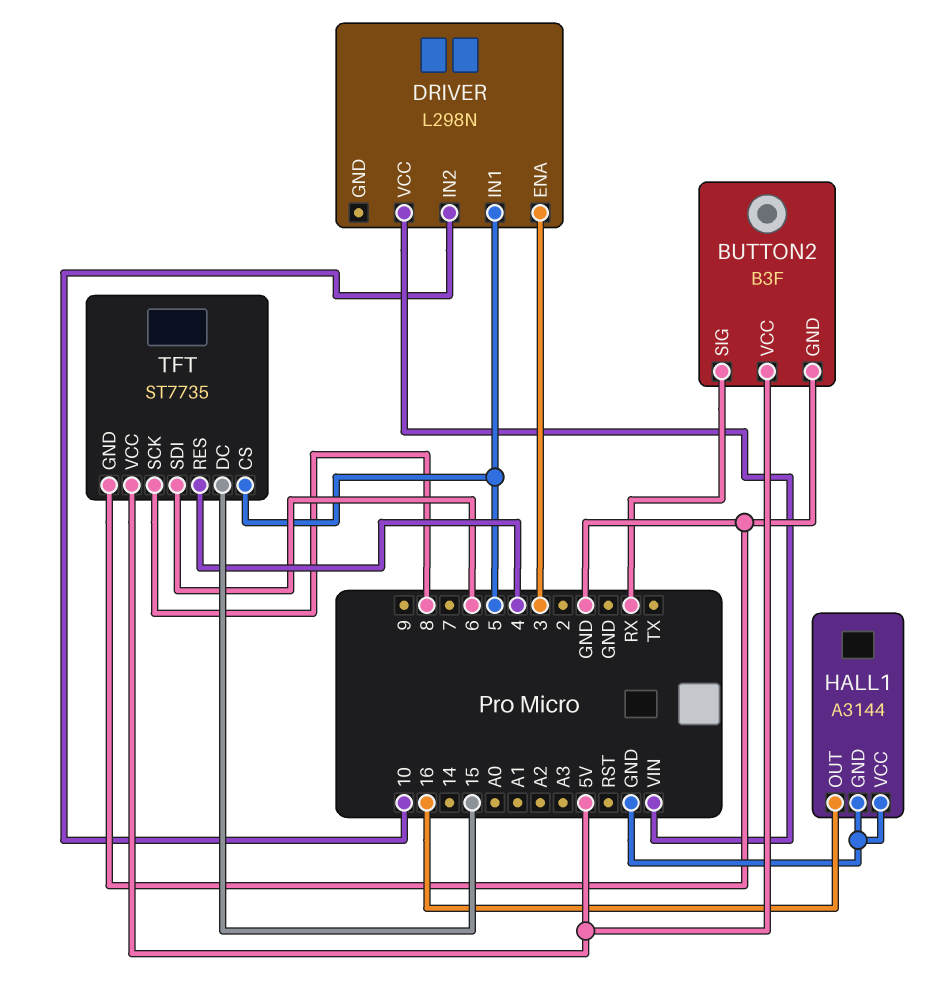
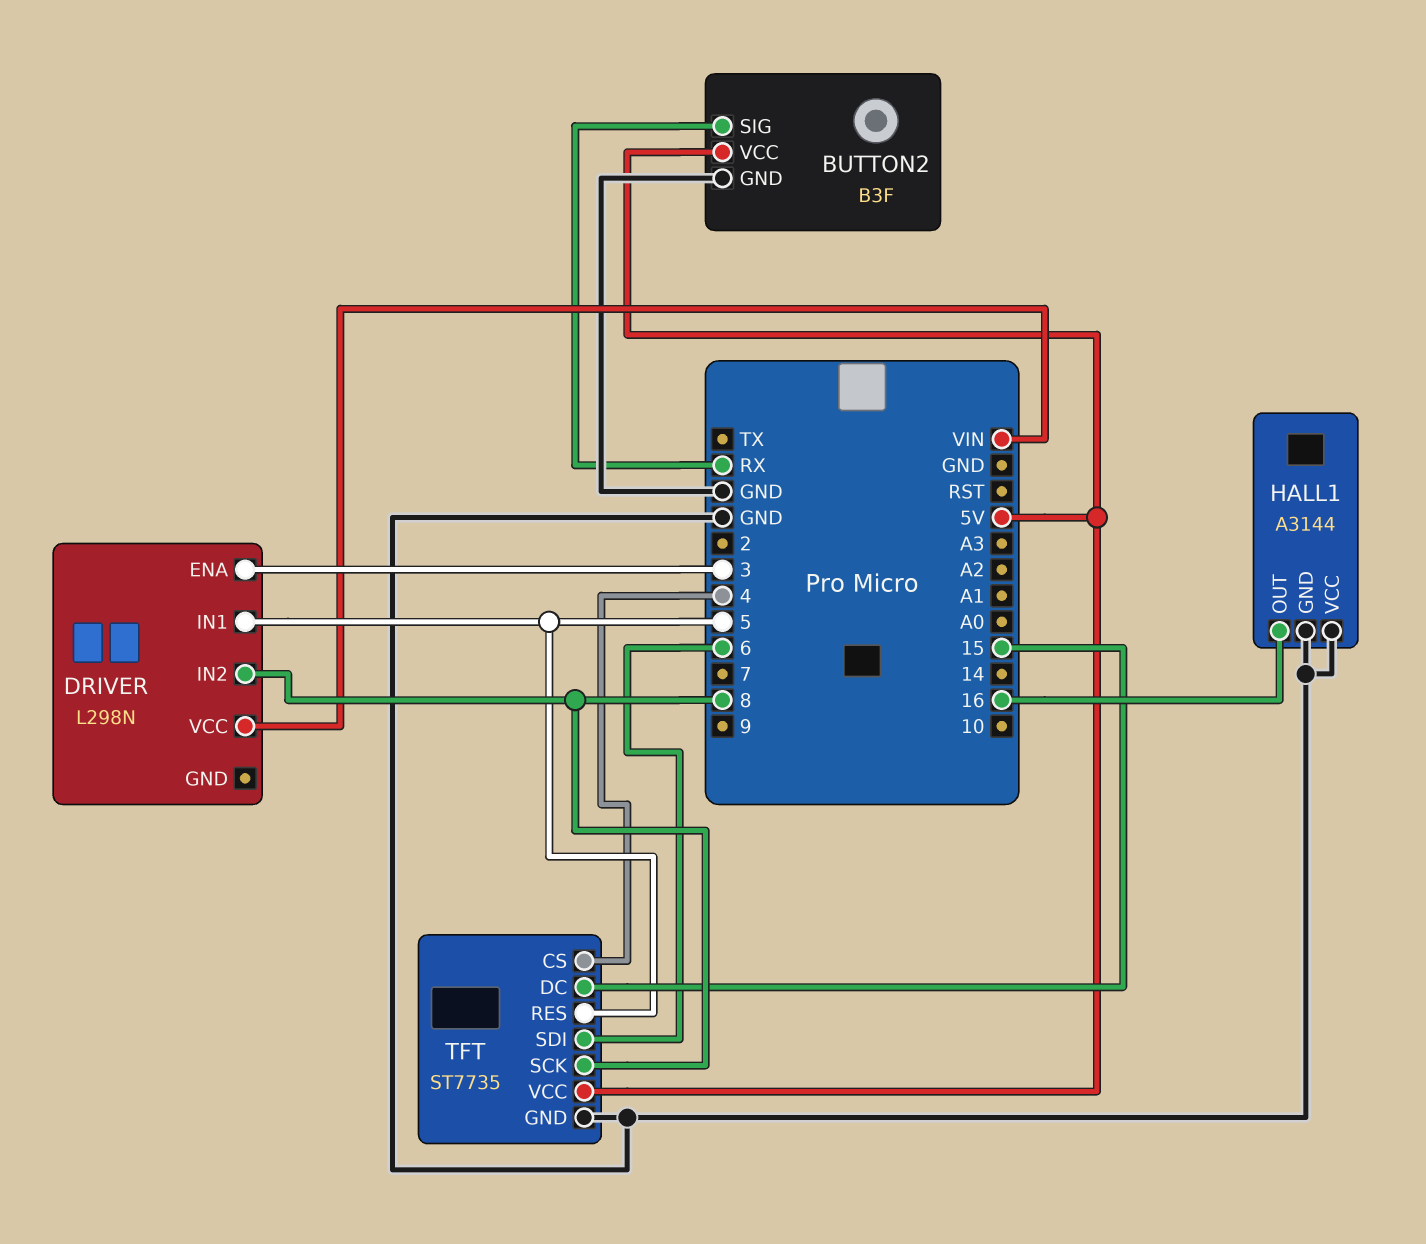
DRIVER pin IN2: 10 -> 8
TFT pin CS: 5 -> 4
TFT pin RES: 4 -> 5

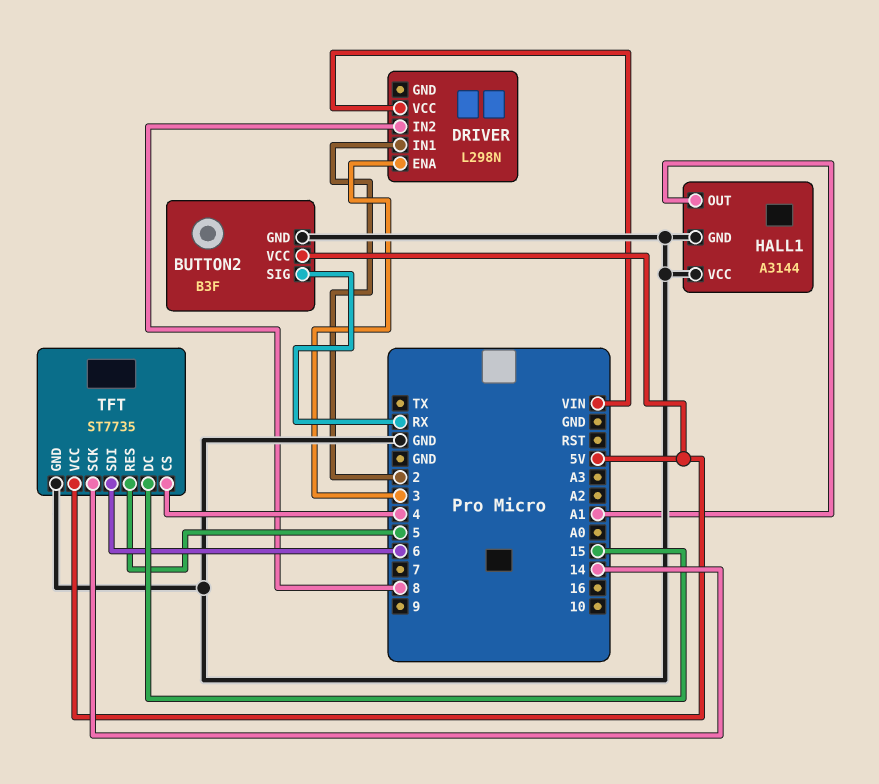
DRIVER pin IN1: 5 -> 2
HALL1 pin OUT: 16 -> A1
TFT pin SCK: 8 -> 14

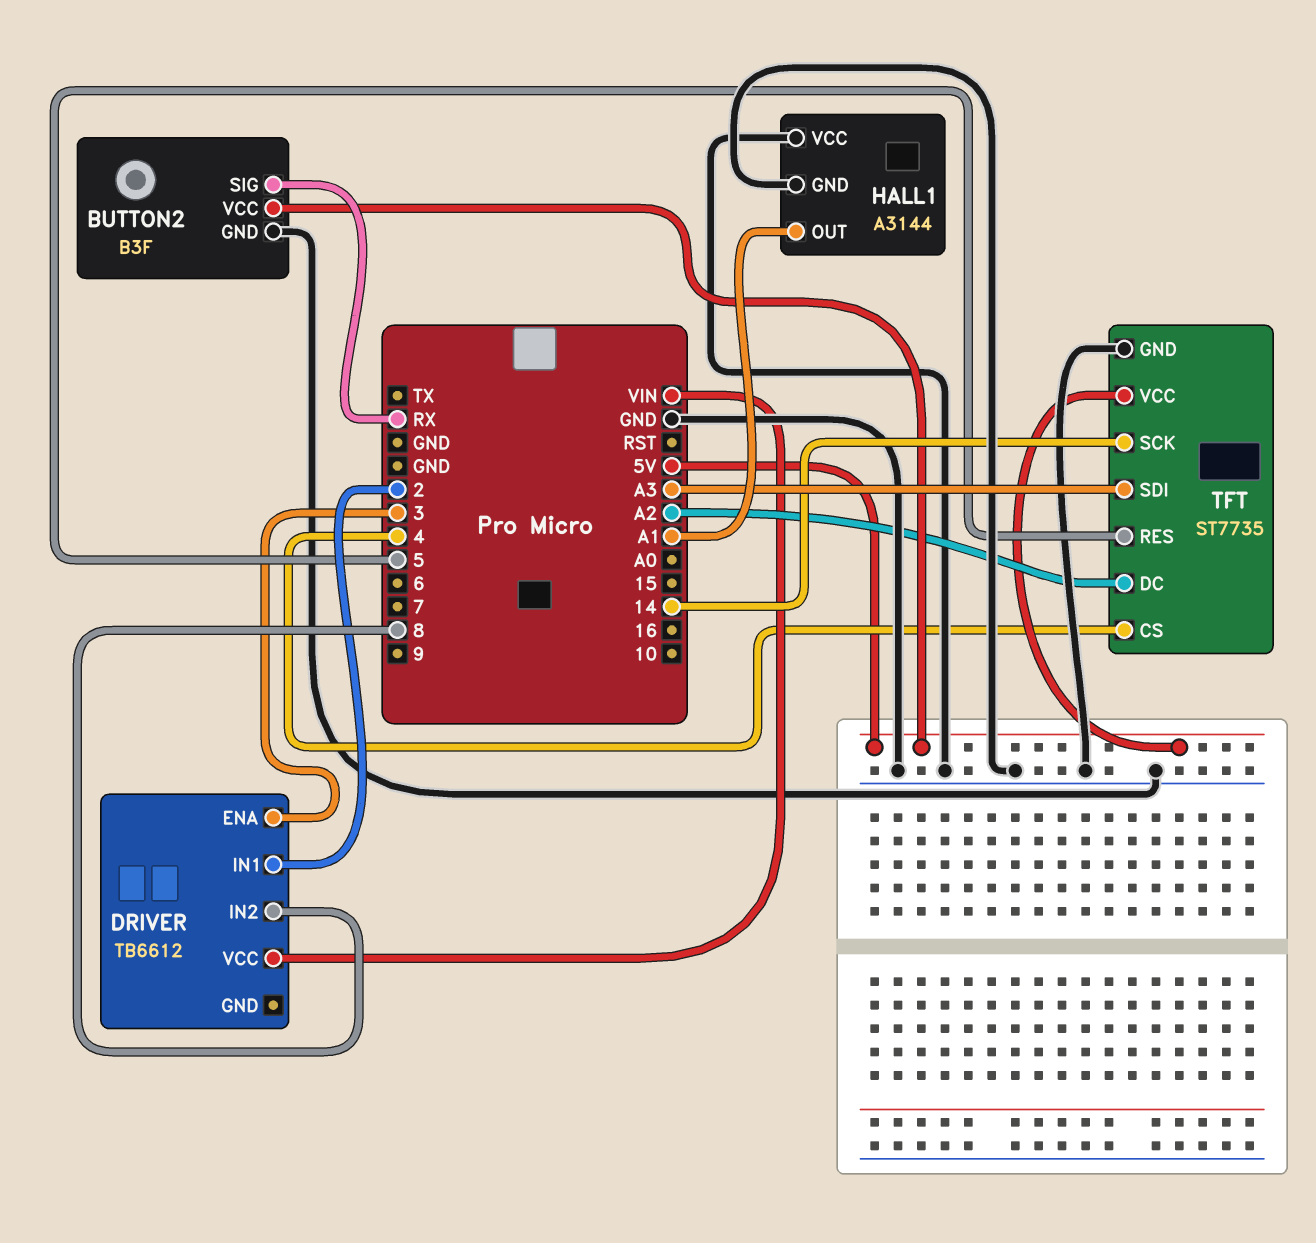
DRIVER: L298N -> TB6612
TFT pin DC: 15 -> A2
TFT pin SDI: 6 -> A3

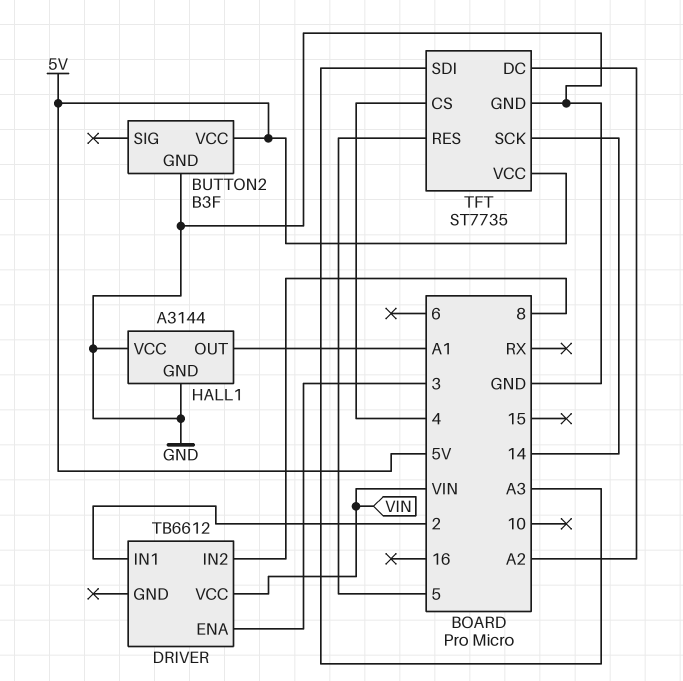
BUTTON2 pin SIG: RX -> none

